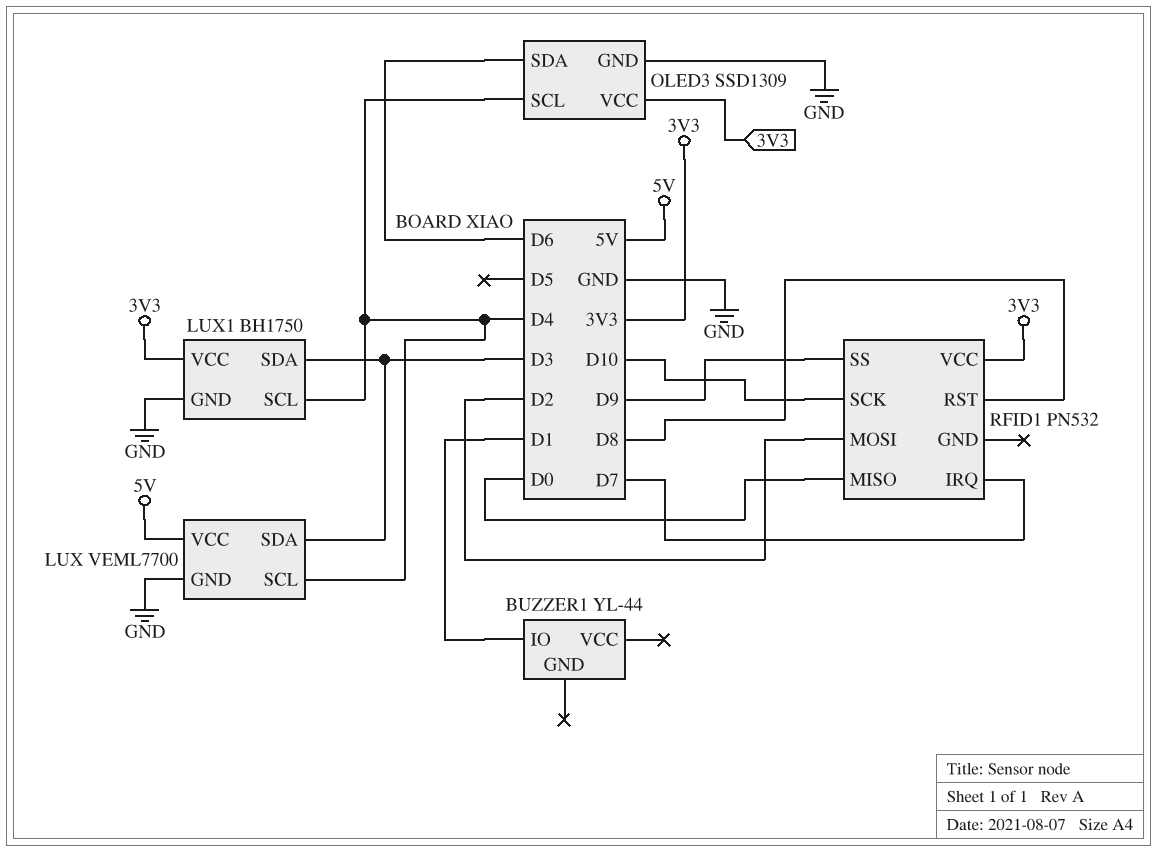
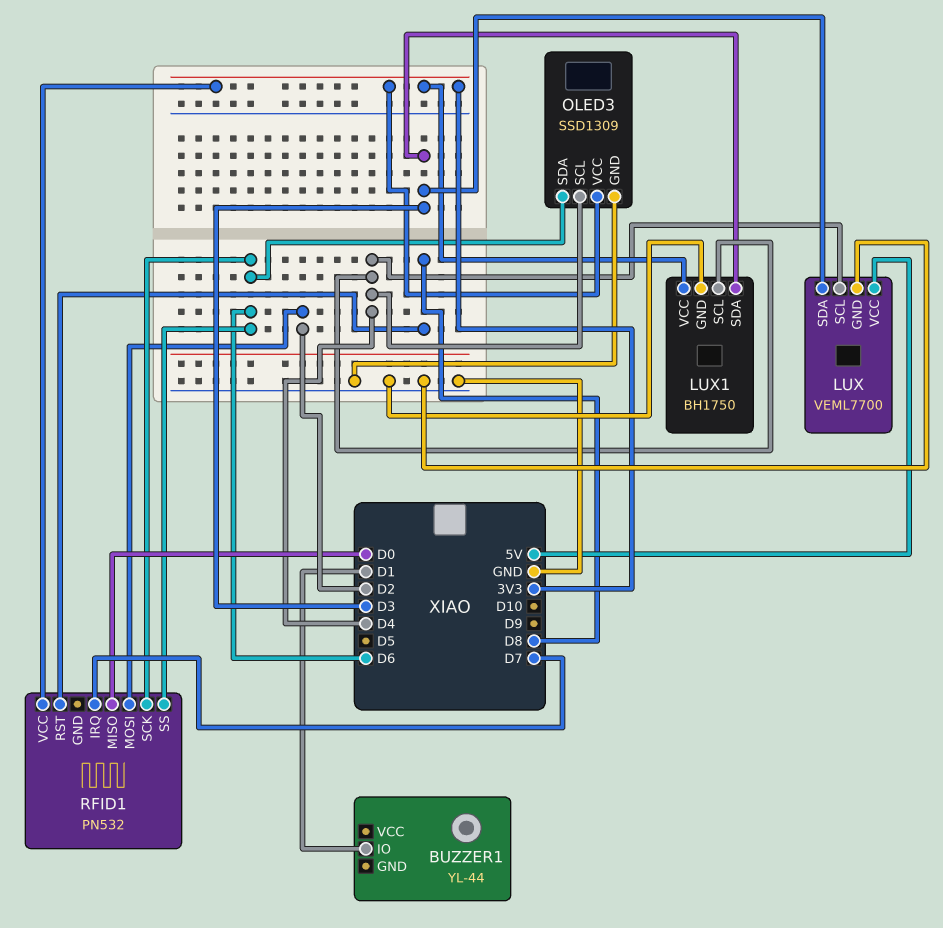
RFID1 pin SCK: D10 -> D6
RFID1 pin SS: D9 -> D6

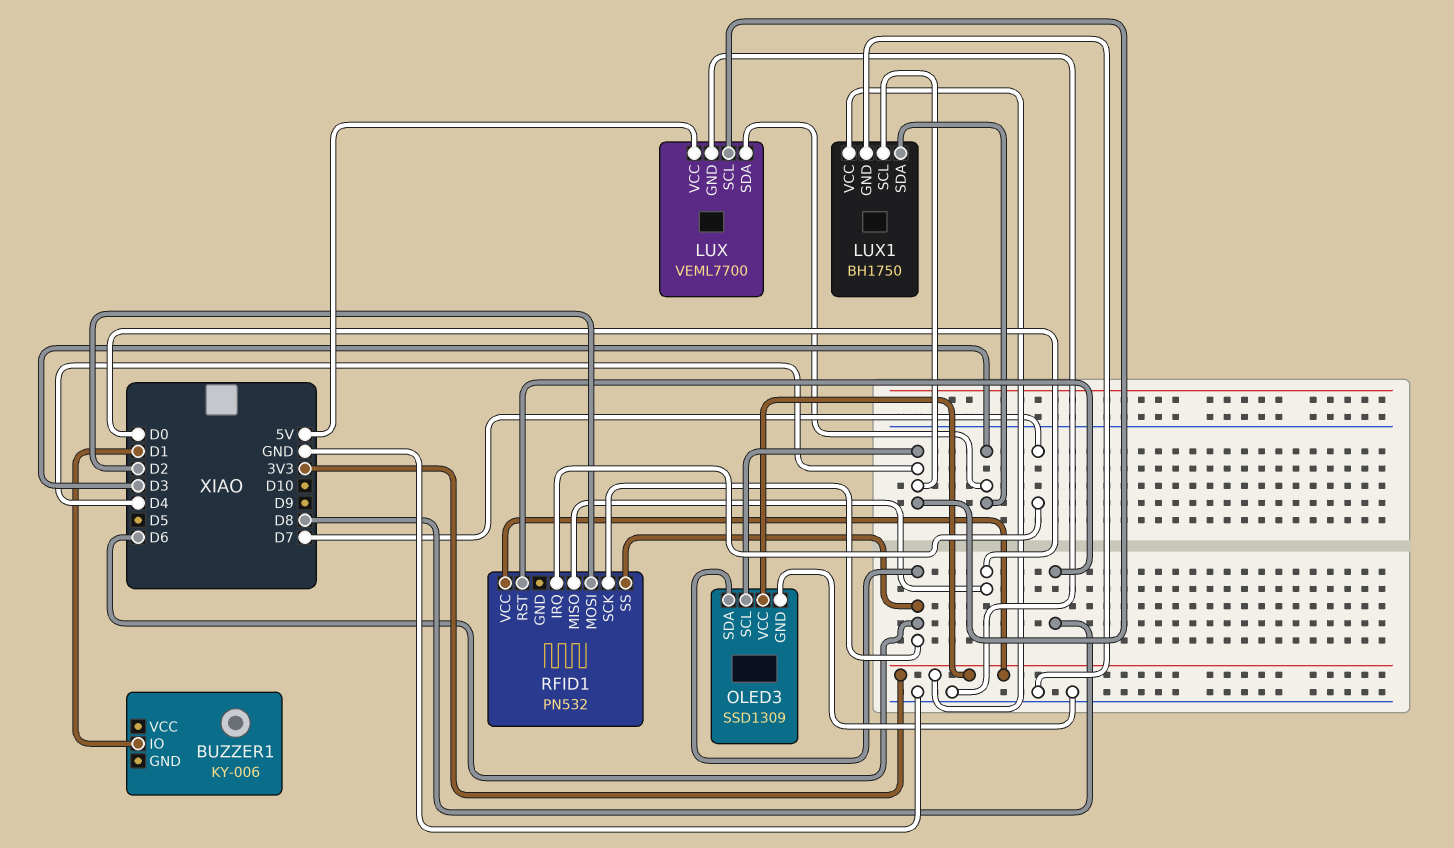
BUZZER1: YL-44 -> KY-006

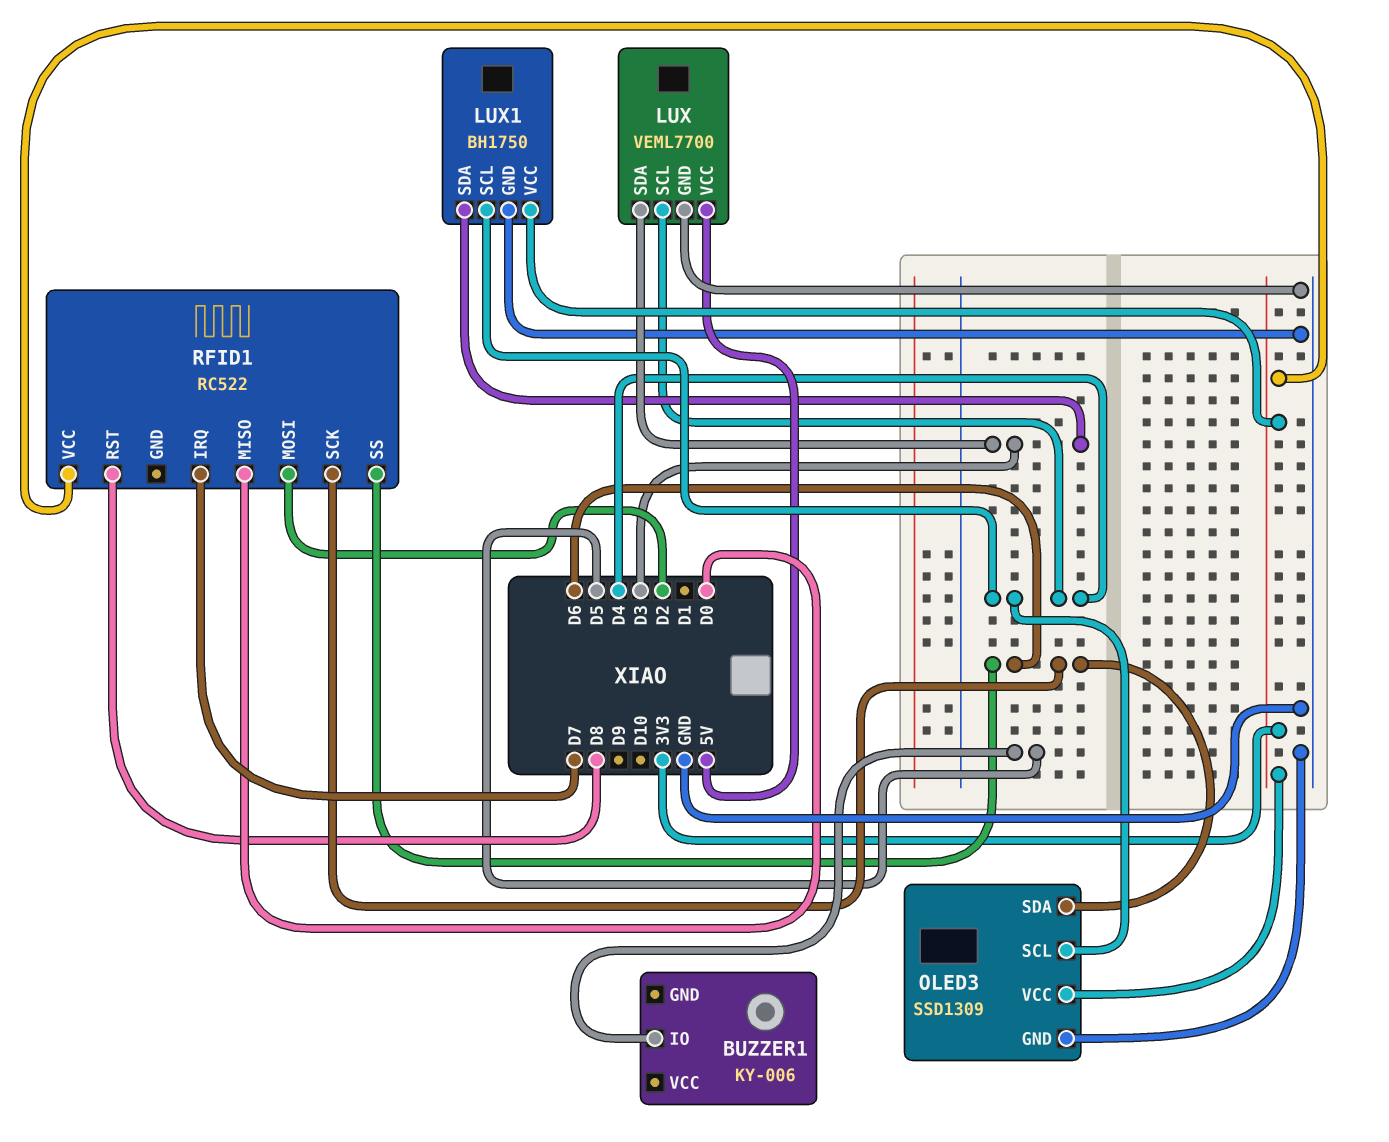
BUZZER1 pin IO: D1 -> D5
RFID1: PN532 -> RC522

